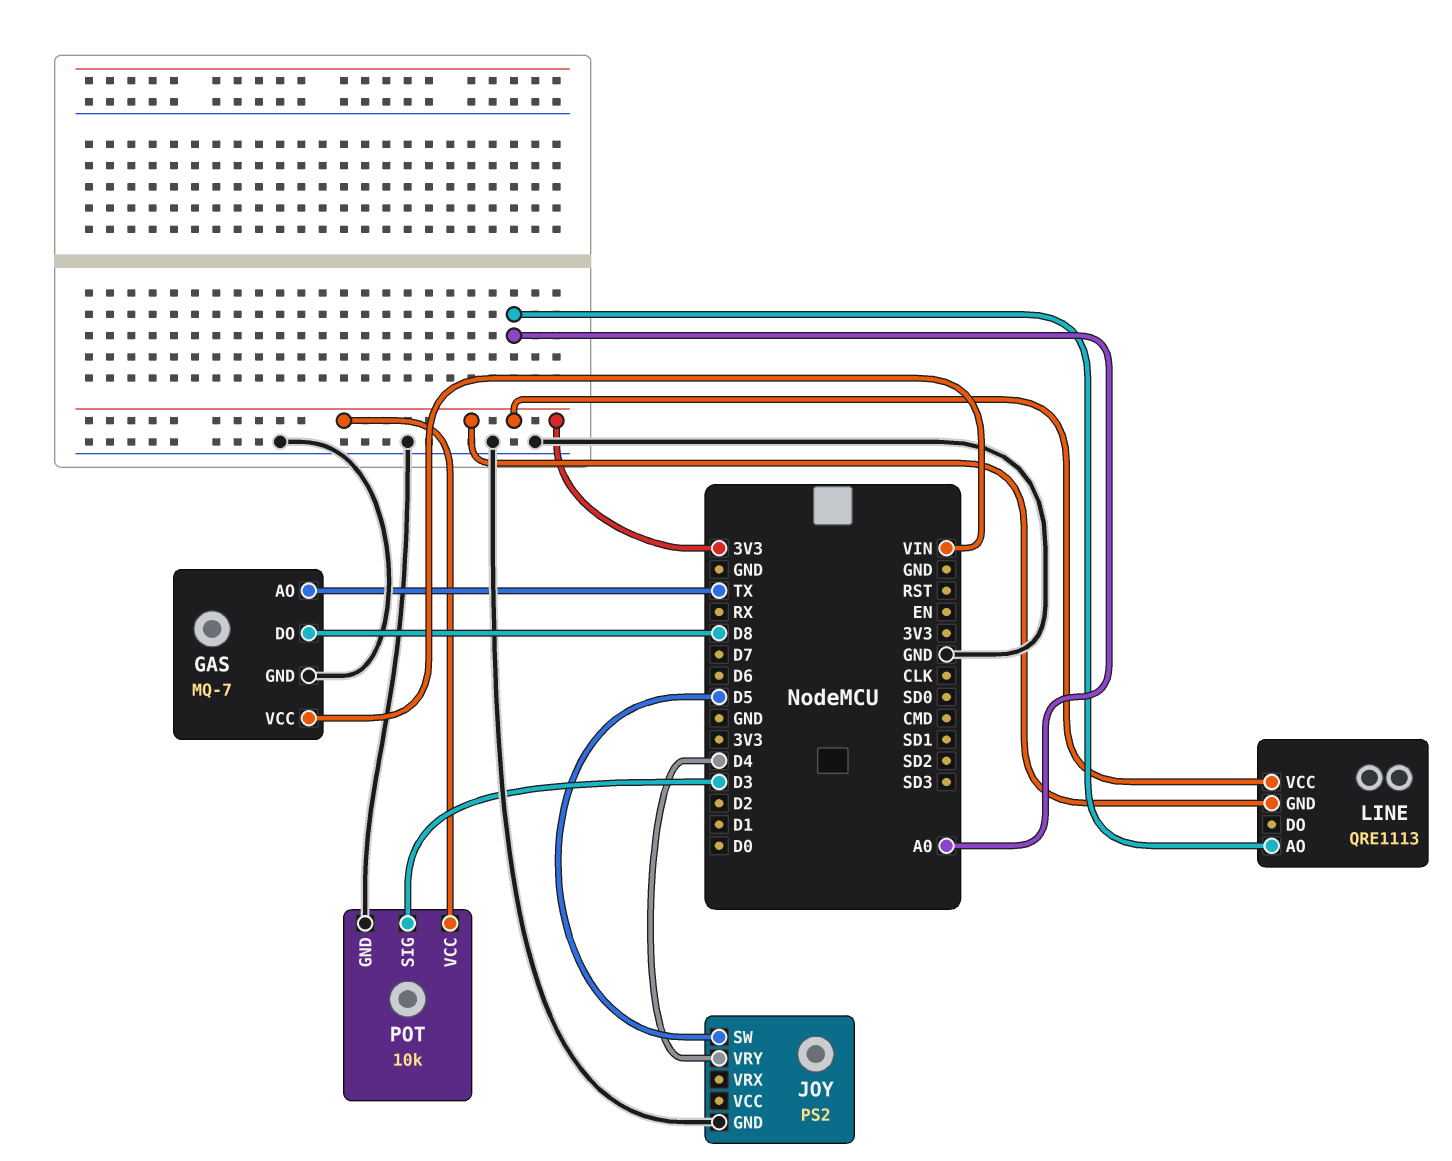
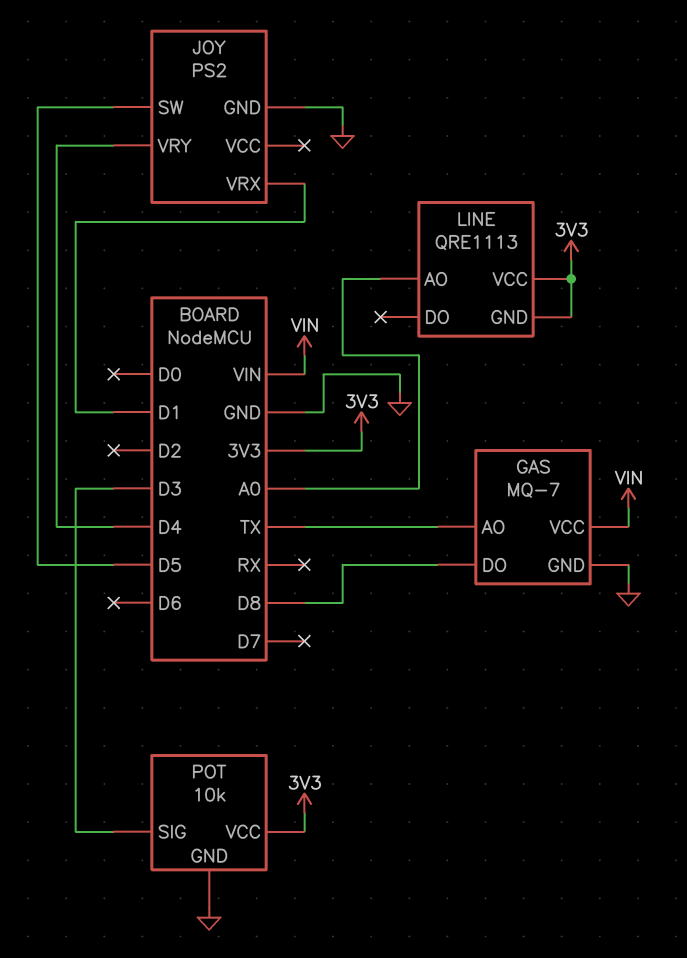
JOY pin VRX: none -> D1

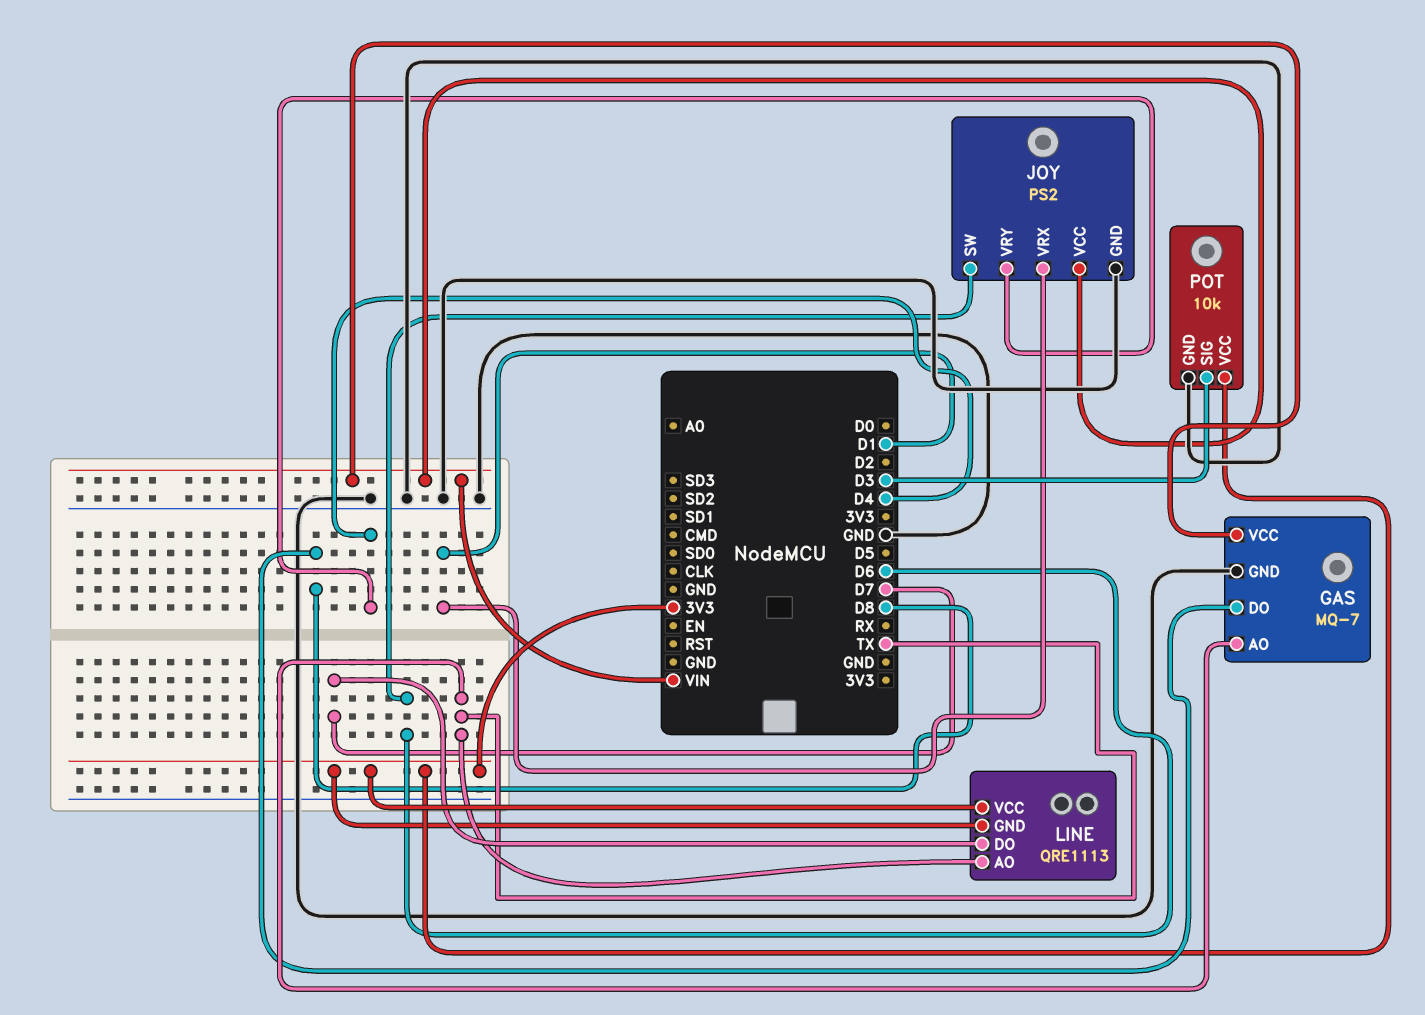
JOY pin SW: D5 -> D6
JOY pin VCC: none -> VIN
LINE pin AO: A0 -> TX
LINE pin DO: none -> D7

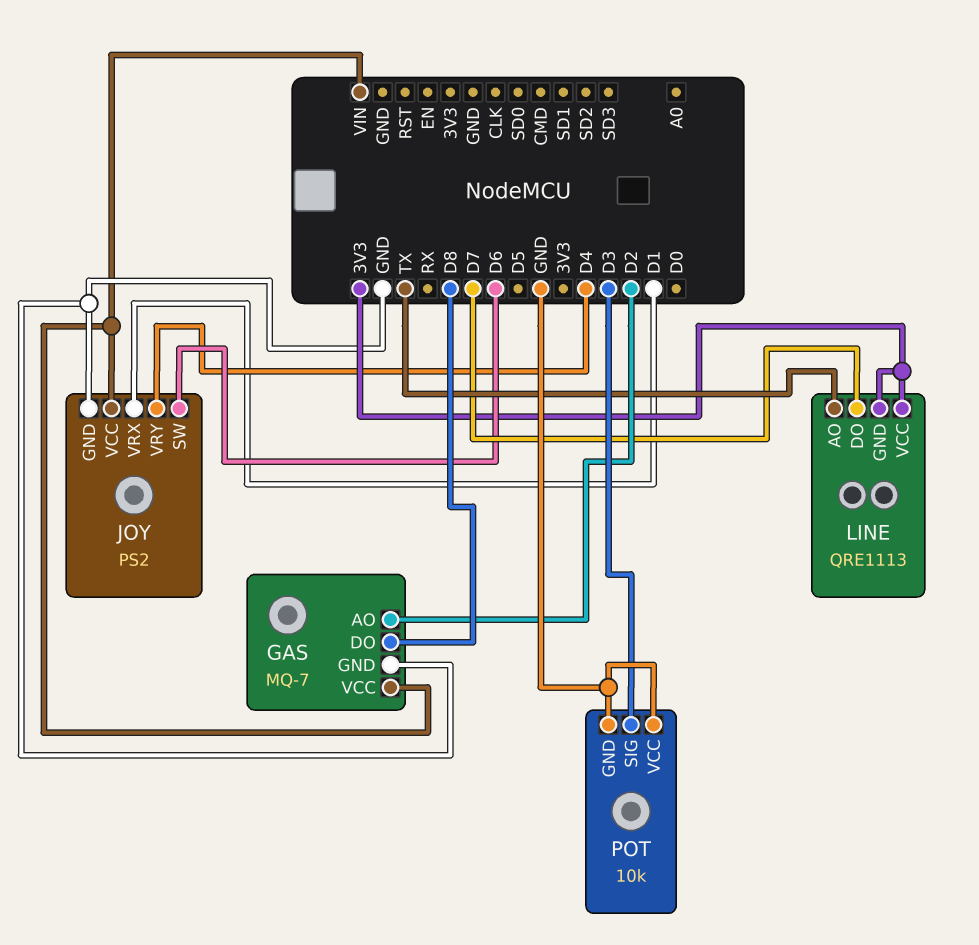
GAS pin AO: TX -> D2
POT pin VCC: 3V3 -> GND

